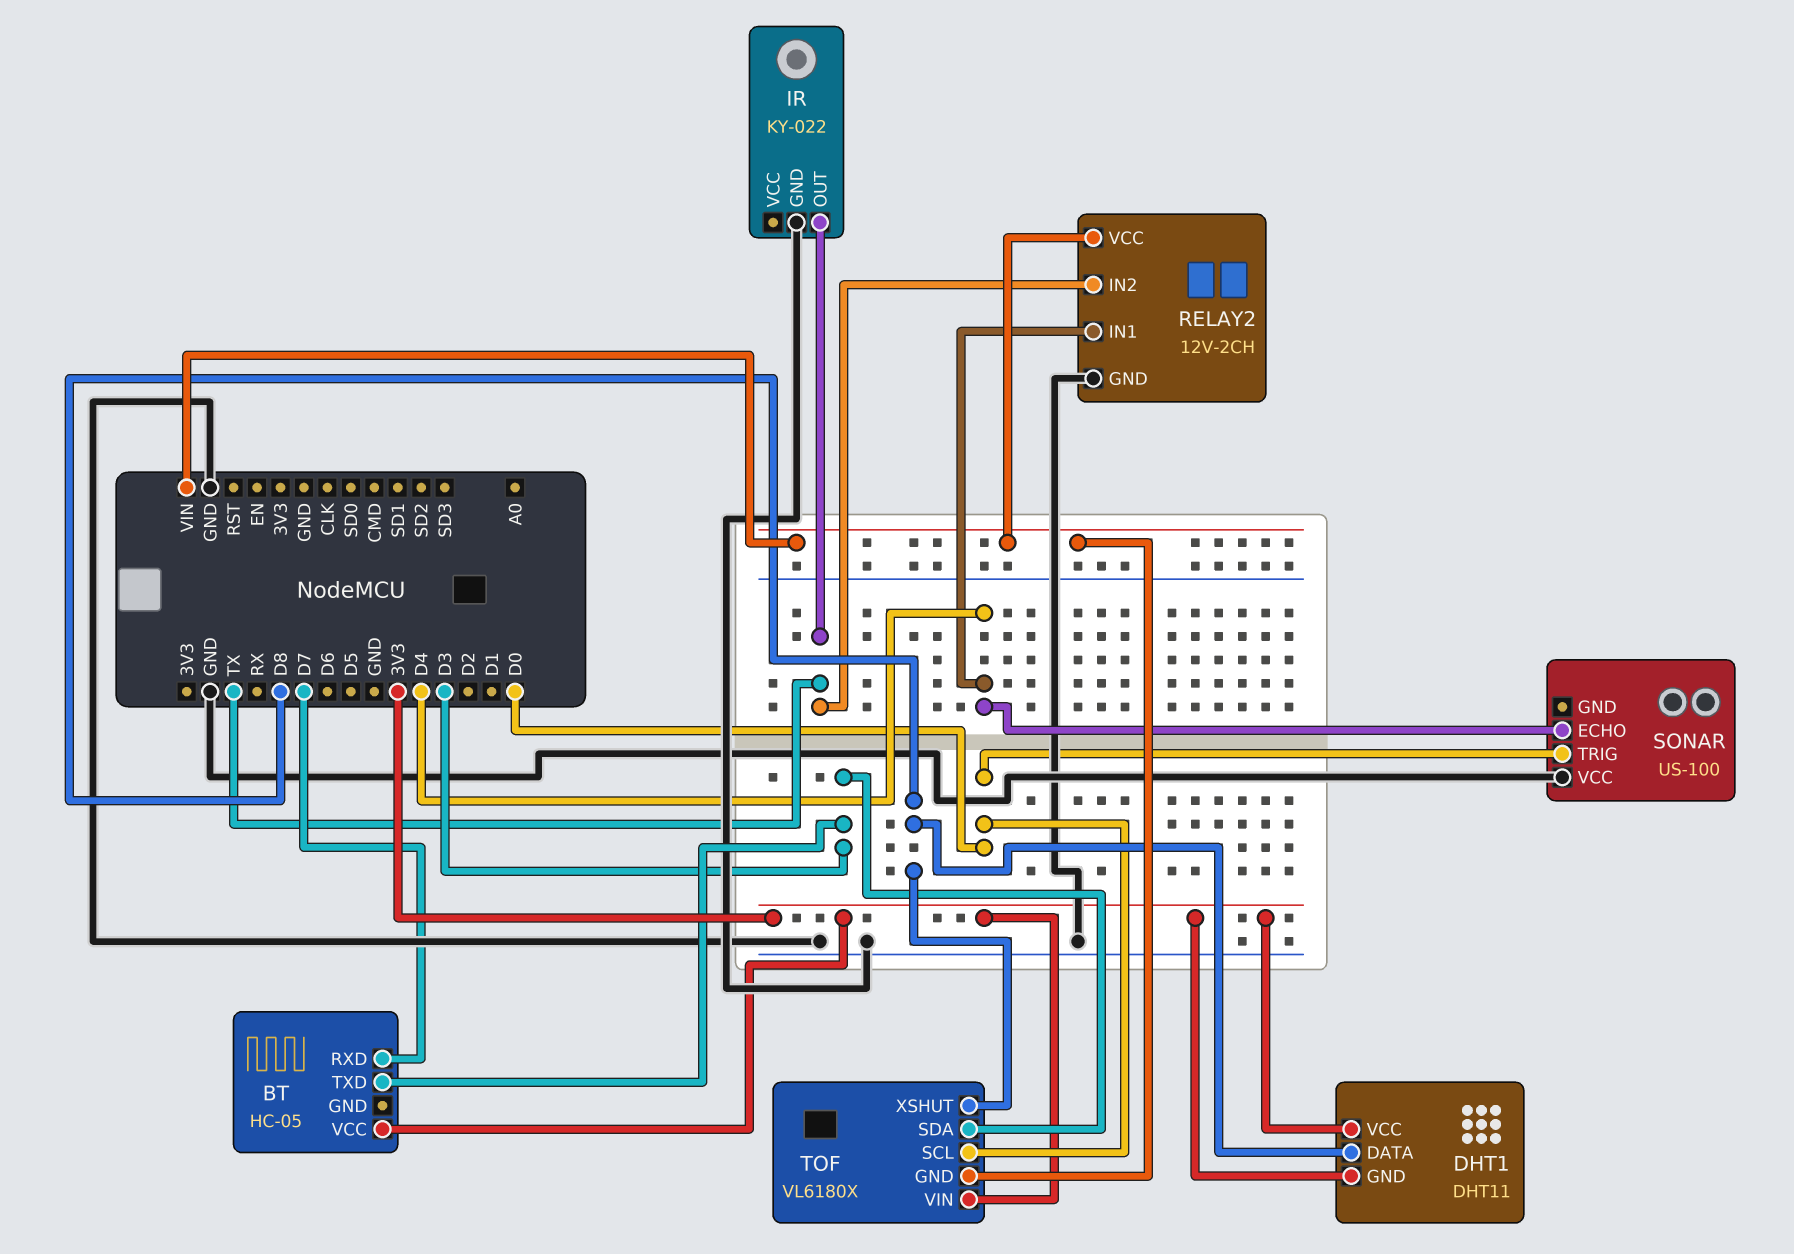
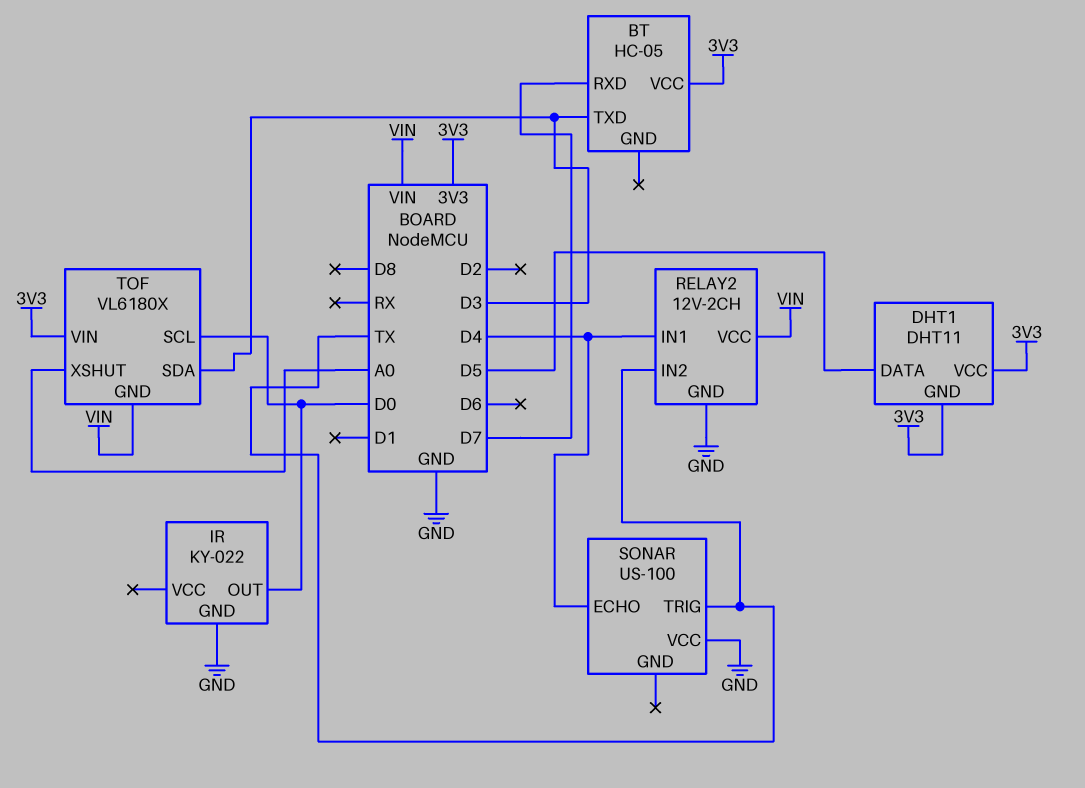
DHT1 pin DATA: D8 -> D5
IR pin OUT: TX -> D0
SONAR pin TRIG: D0 -> TX
TOF pin XSHUT: D8 -> A0

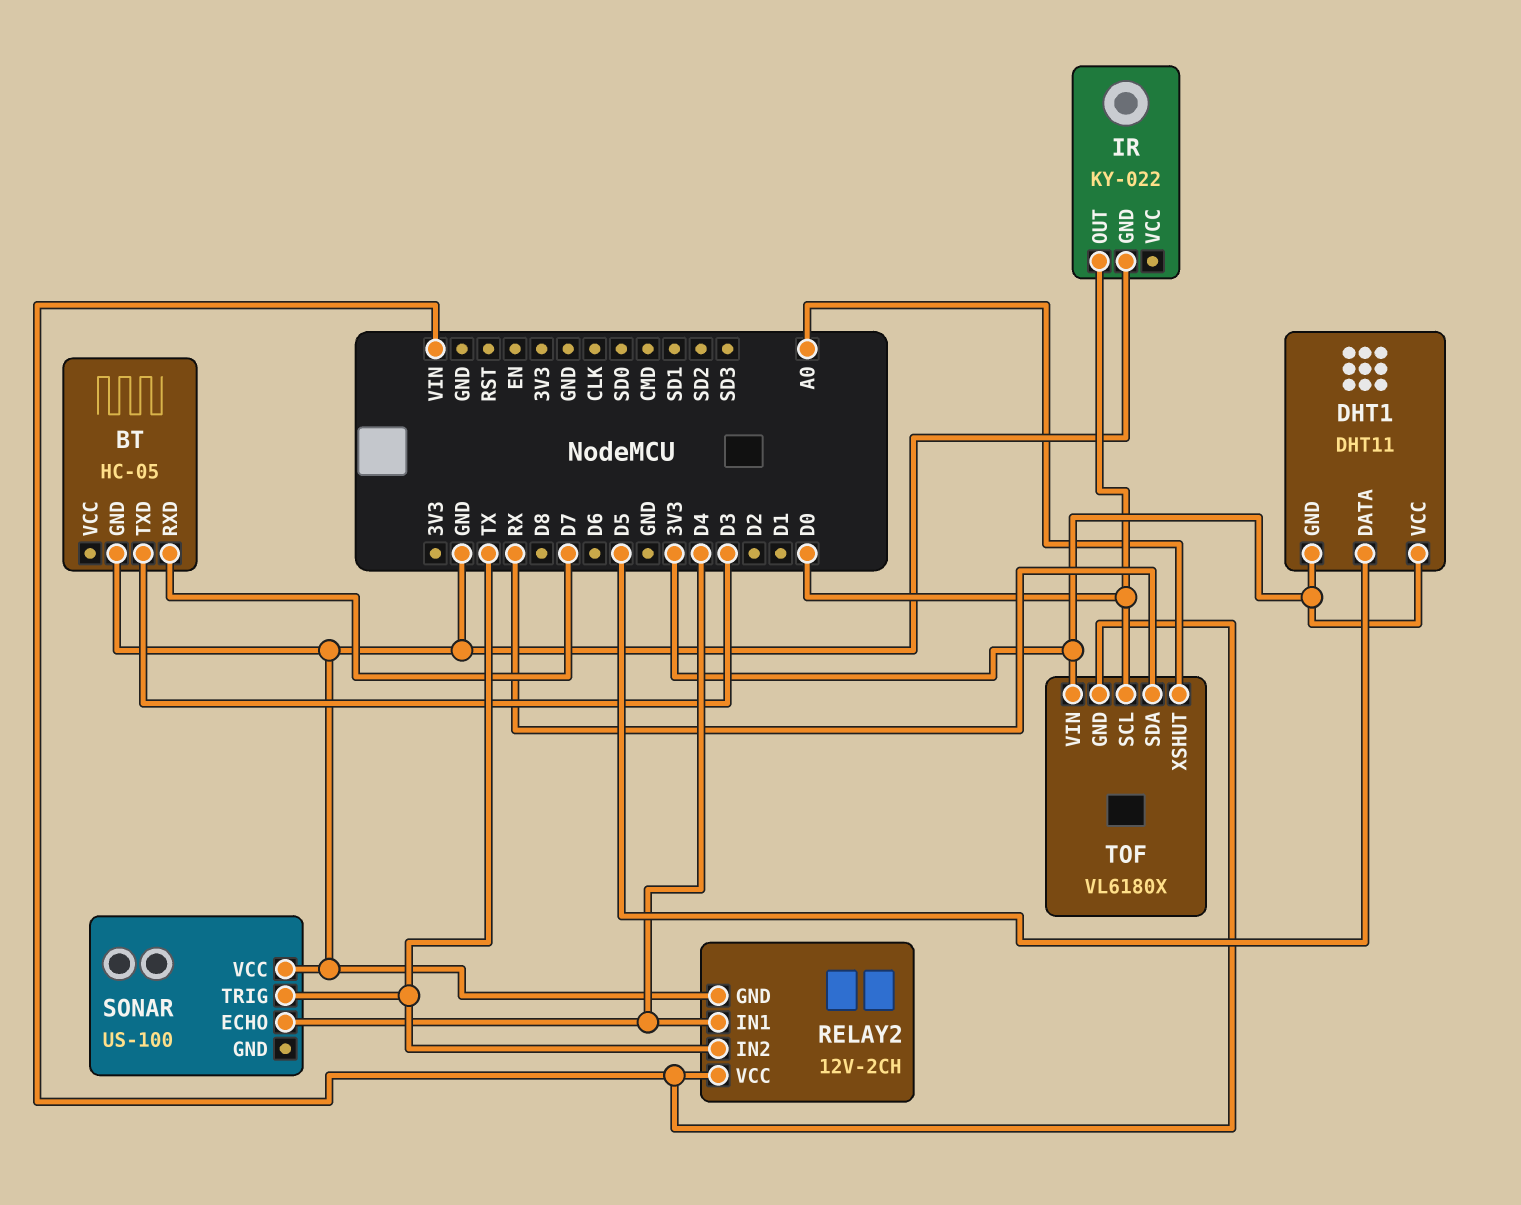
BT pin GND: none -> GND
BT pin VCC: 3V3 -> none
TOF pin SDA: D3 -> RX

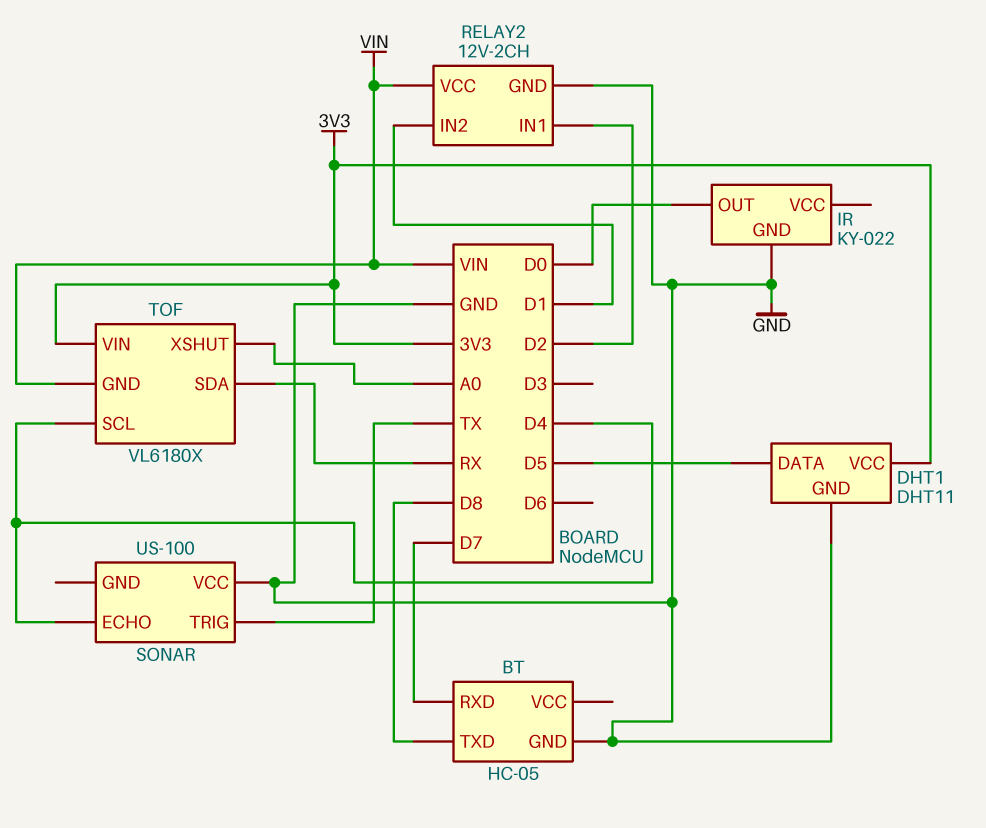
BT pin TXD: D3 -> D8
DHT1 pin GND: 3V3 -> GND
RELAY2 pin IN1: D4 -> D2
RELAY2 pin IN2: TX -> D1
TOF pin SCL: D0 -> D4

